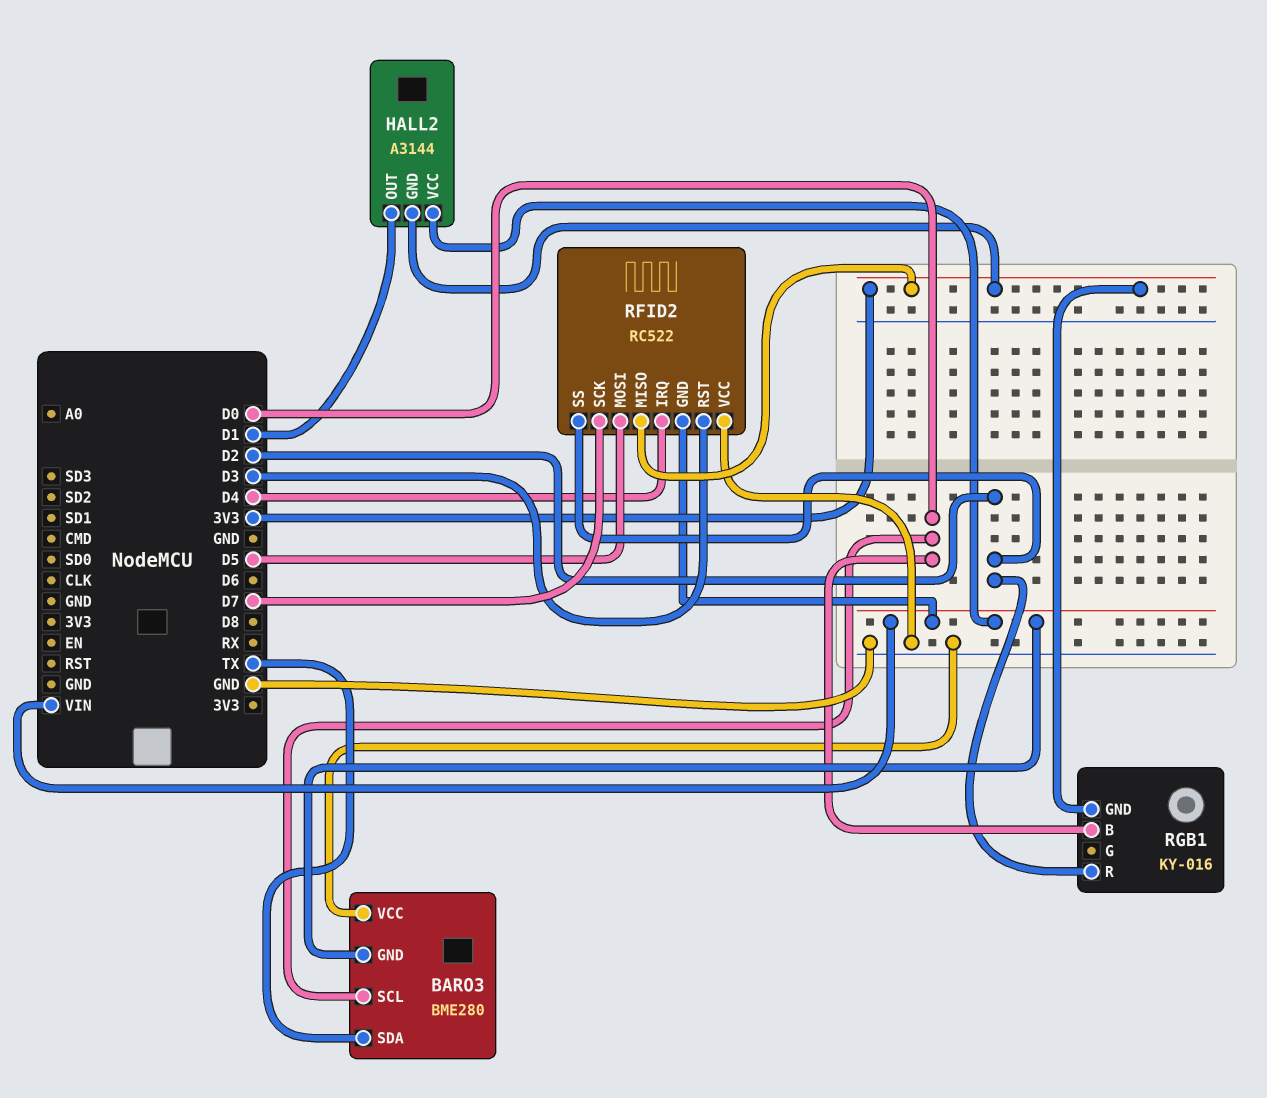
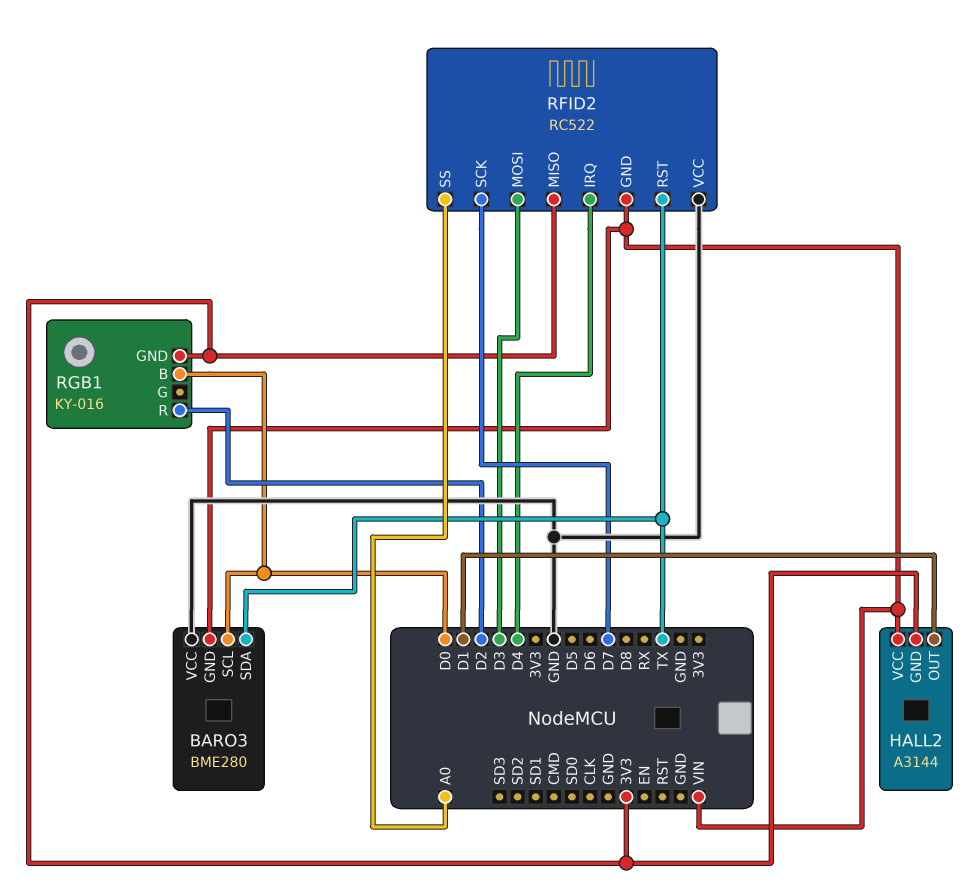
RFID2 pin MOSI: D5 -> D3
RFID2 pin RST: D3 -> TX
RFID2 pin SS: D2 -> A0

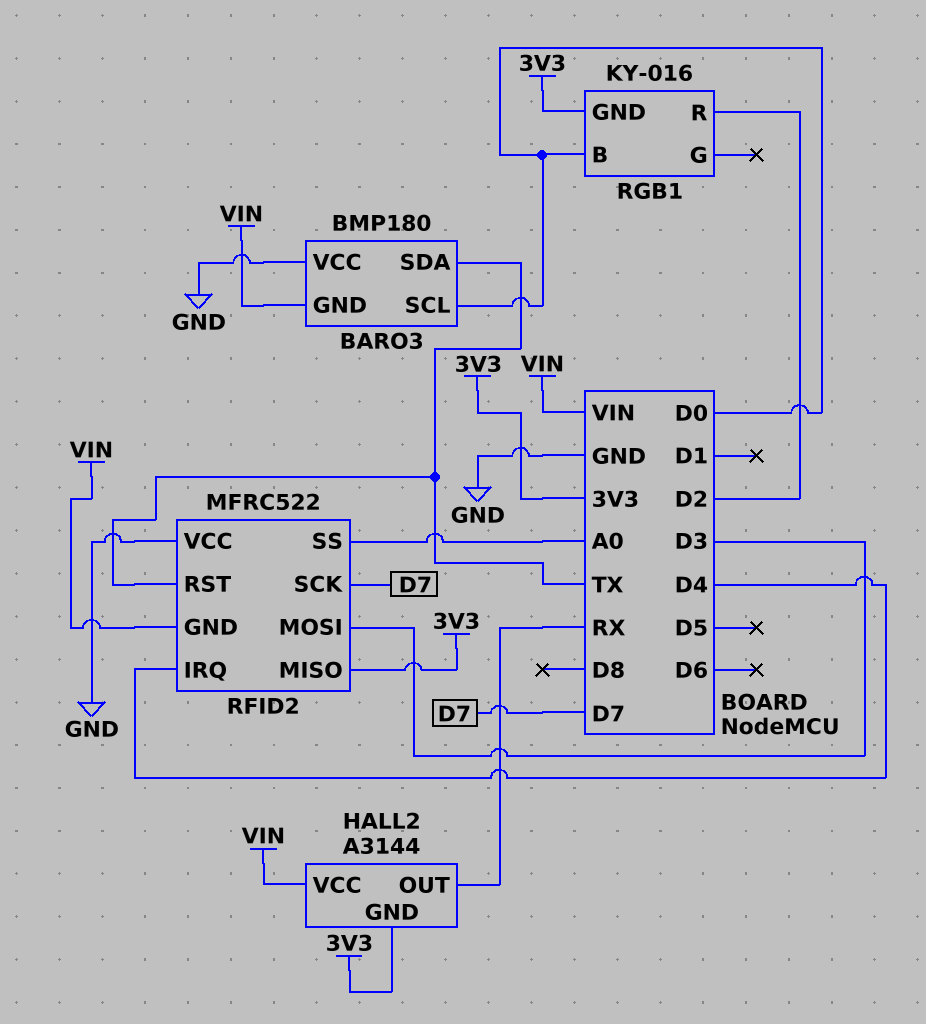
BARO3: BME280 -> BMP180
HALL2 pin OUT: D1 -> RX
RFID2: RC522 -> MFRC522

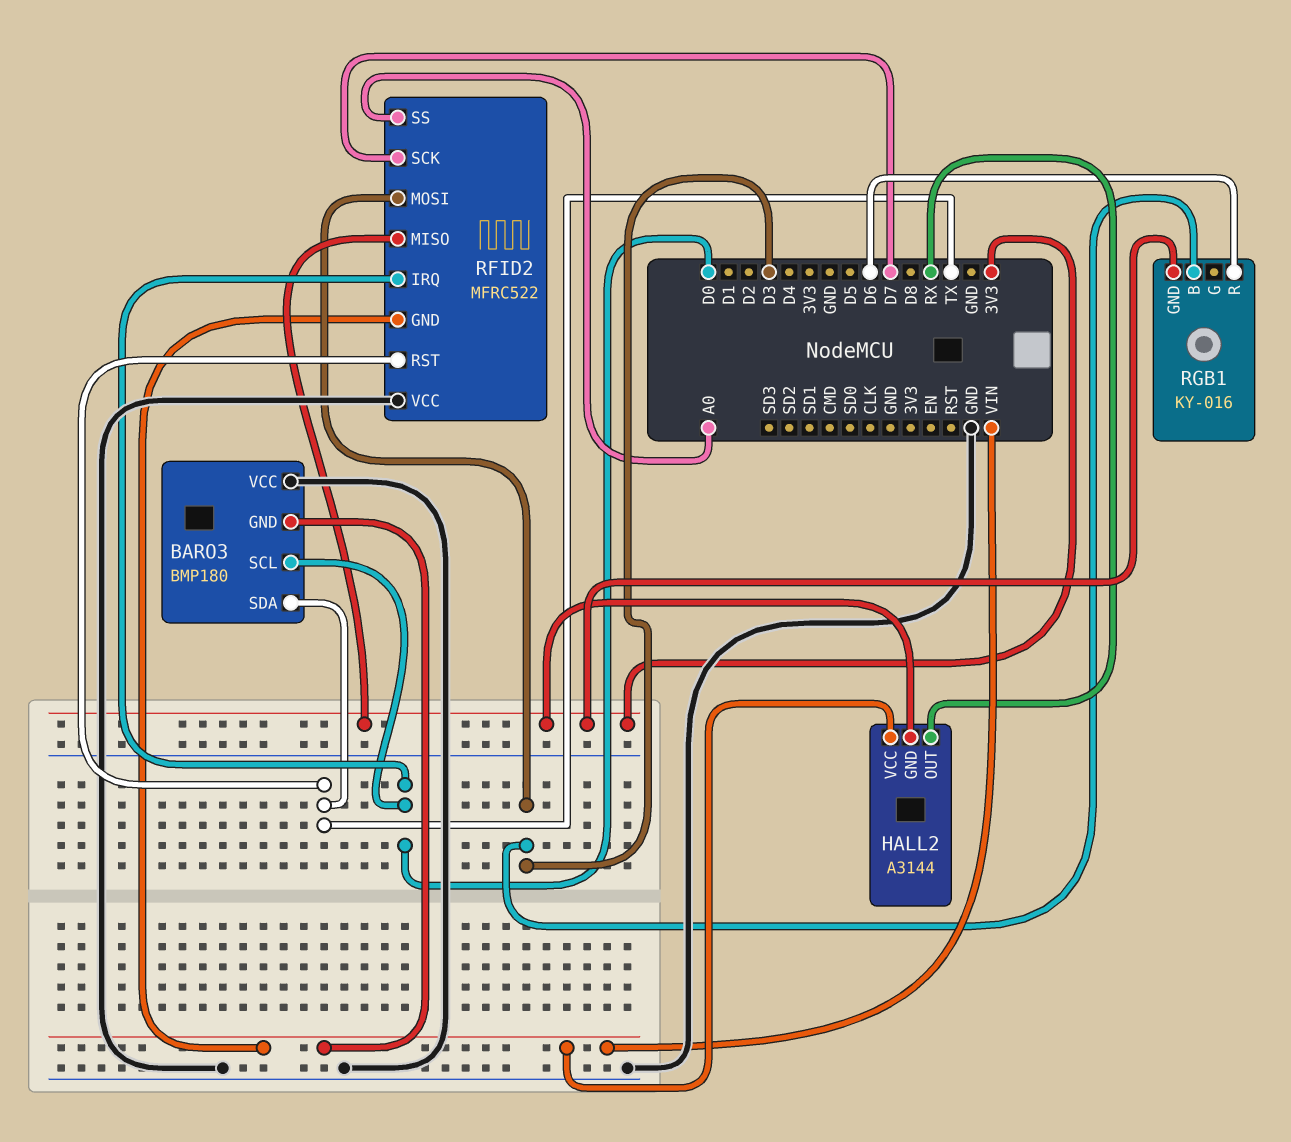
RFID2 pin IRQ: D4 -> D0
RGB1 pin B: D0 -> D3
RGB1 pin R: D2 -> D6

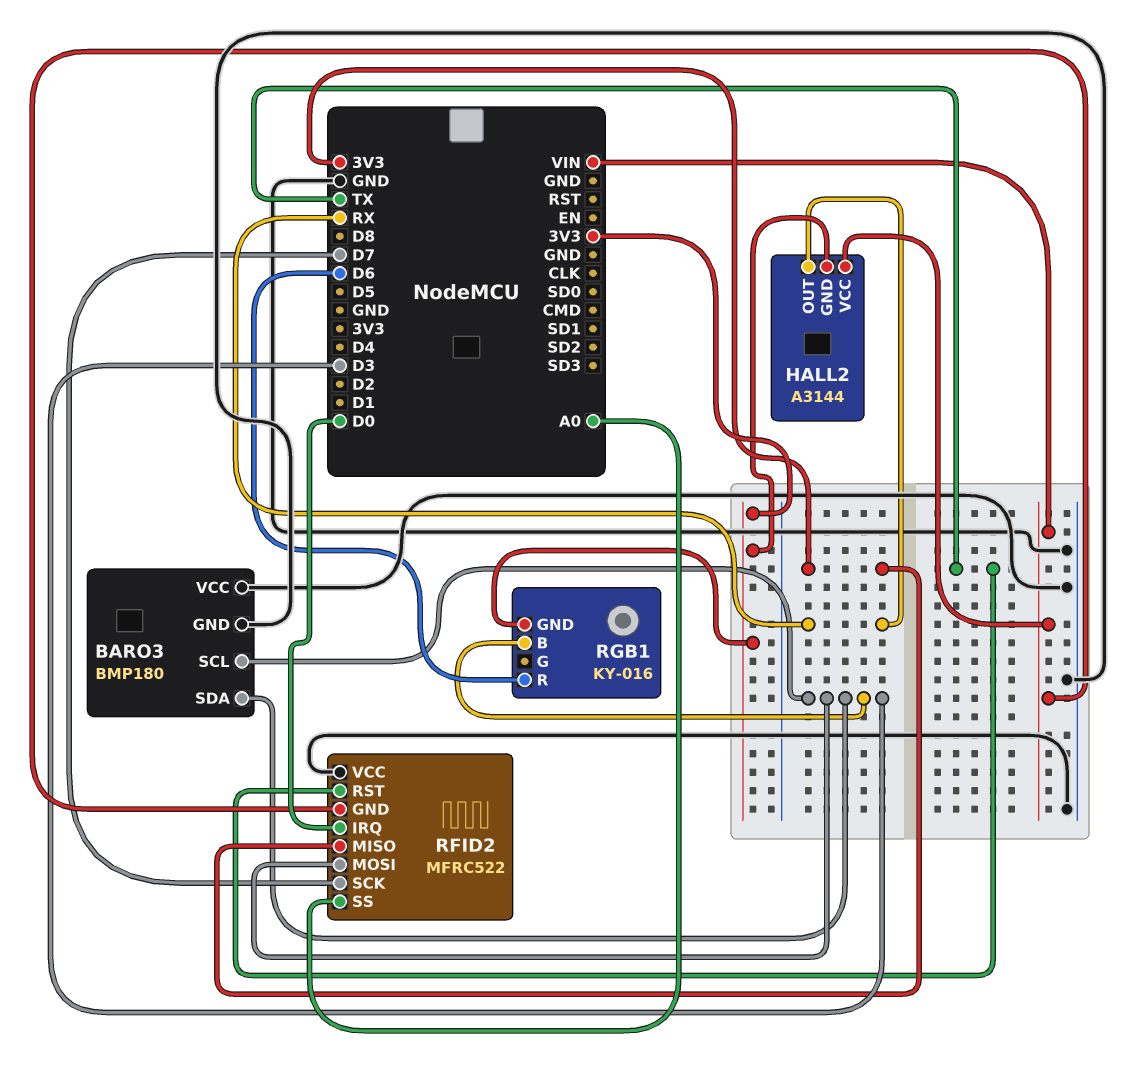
BARO3 pin GND: VIN -> GND
BARO3 pin SCL: D0 -> D3
BARO3 pin SDA: TX -> D3

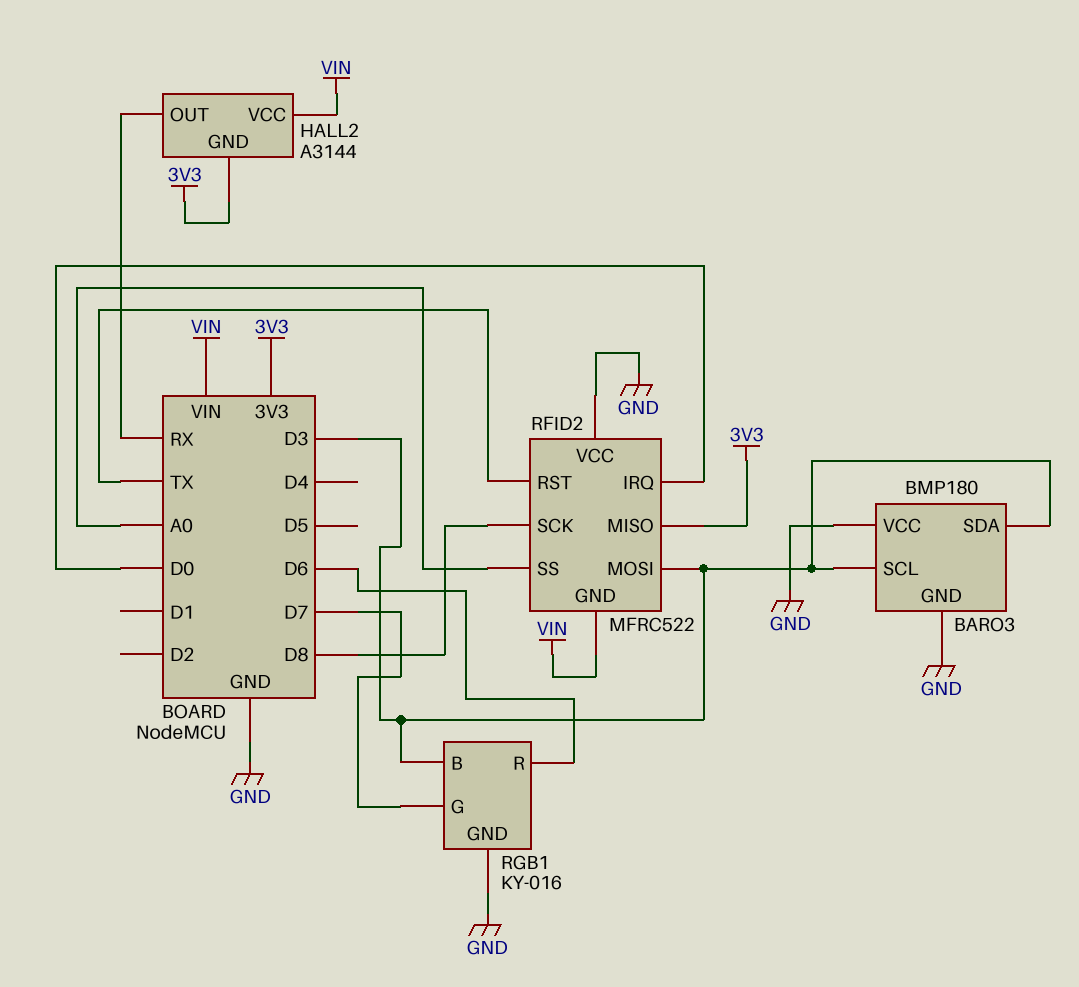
RFID2 pin SCK: D7 -> D8
RGB1 pin G: none -> D7
RGB1 pin GND: 3V3 -> GND

